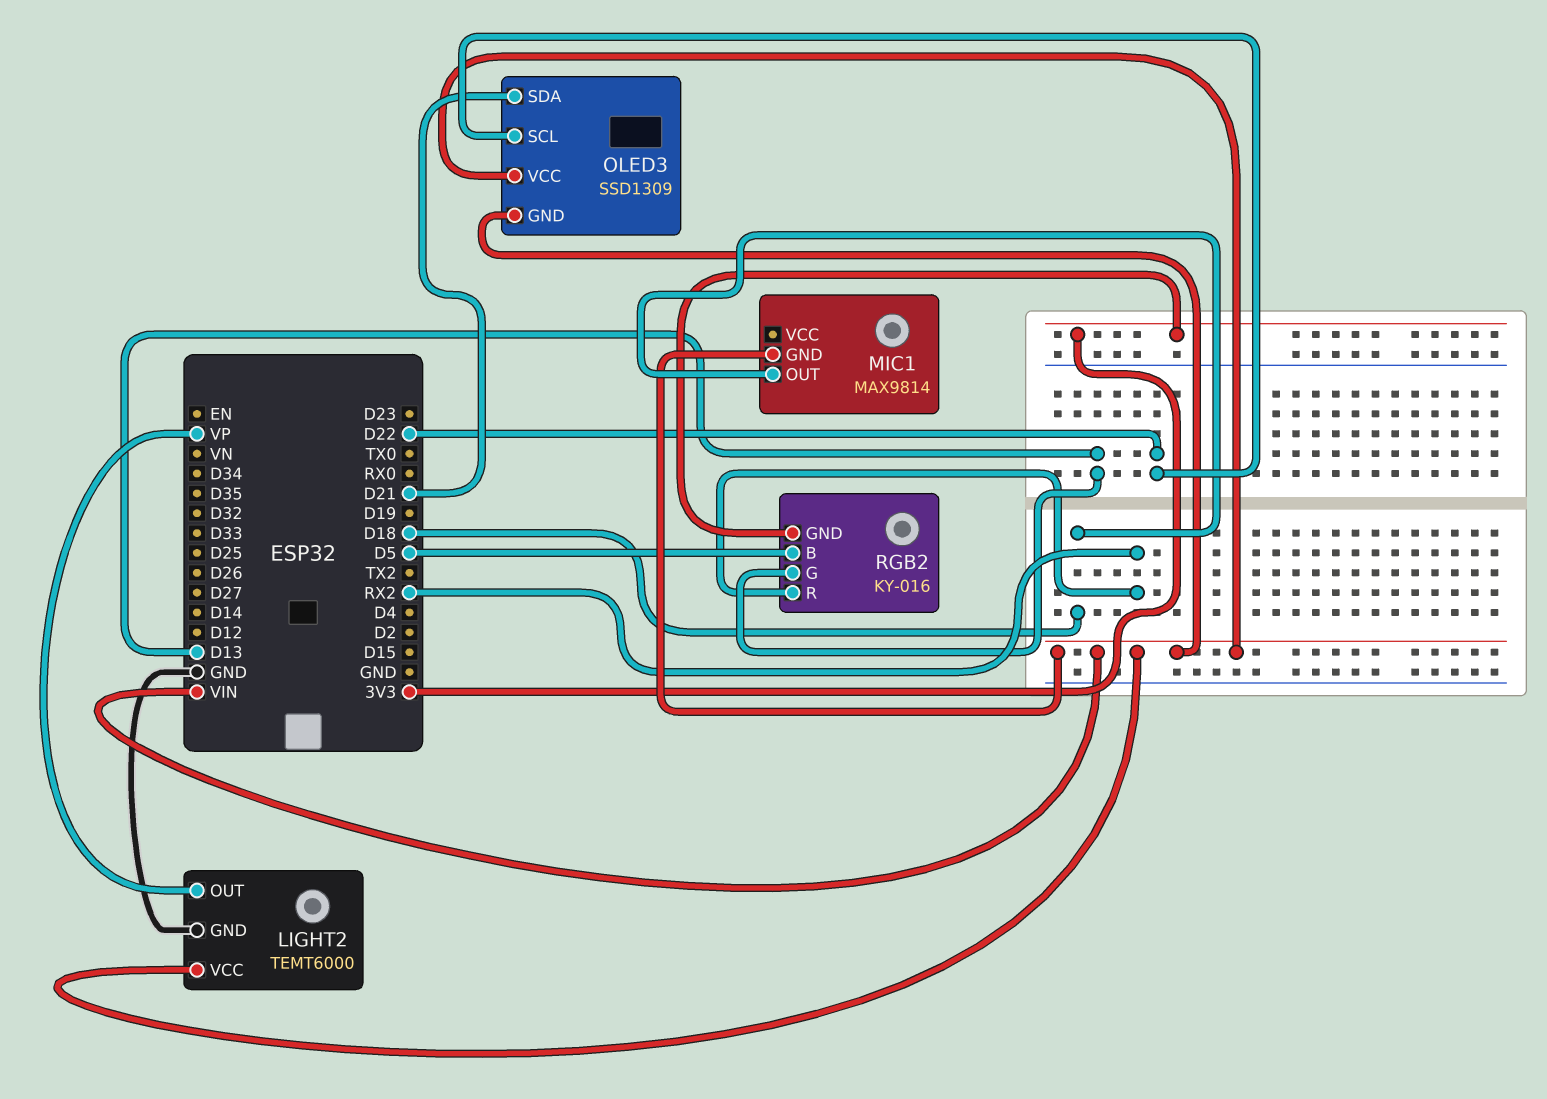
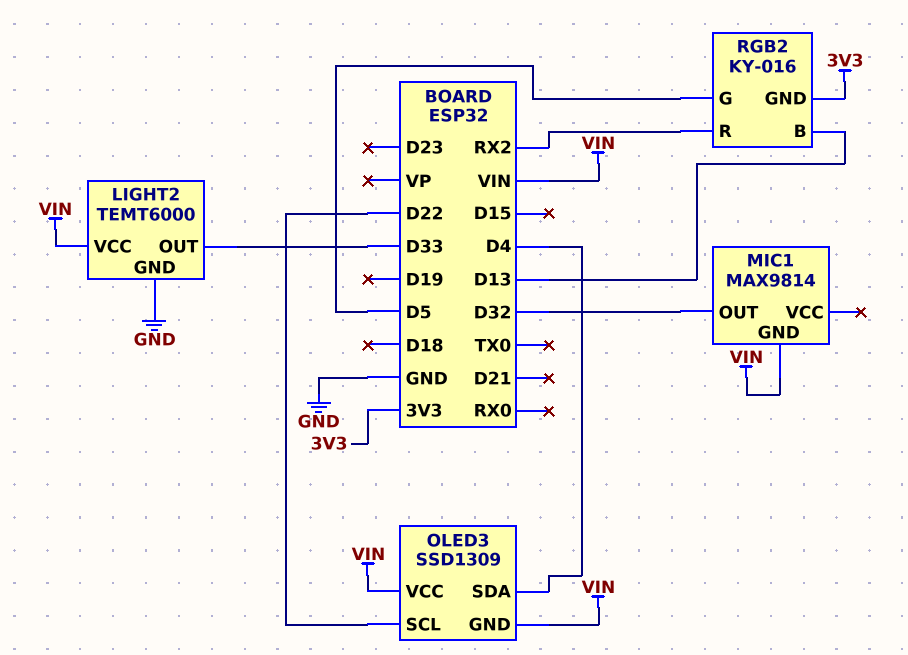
LIGHT2 pin OUT: VP -> D33
MIC1 pin OUT: D18 -> D32
OLED3 pin SDA: D21 -> D4
RGB2 pin B: D5 -> D13
RGB2 pin G: D13 -> D5

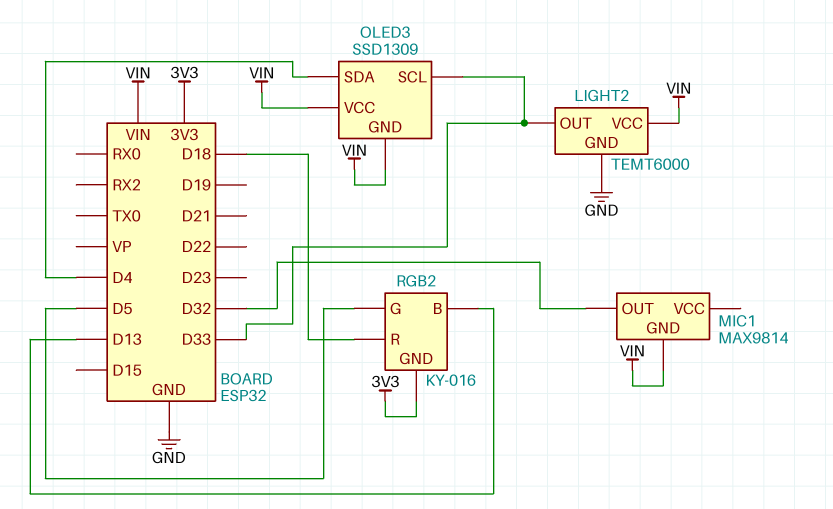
OLED3 pin SCL: D22 -> D33
RGB2 pin R: RX2 -> D18

